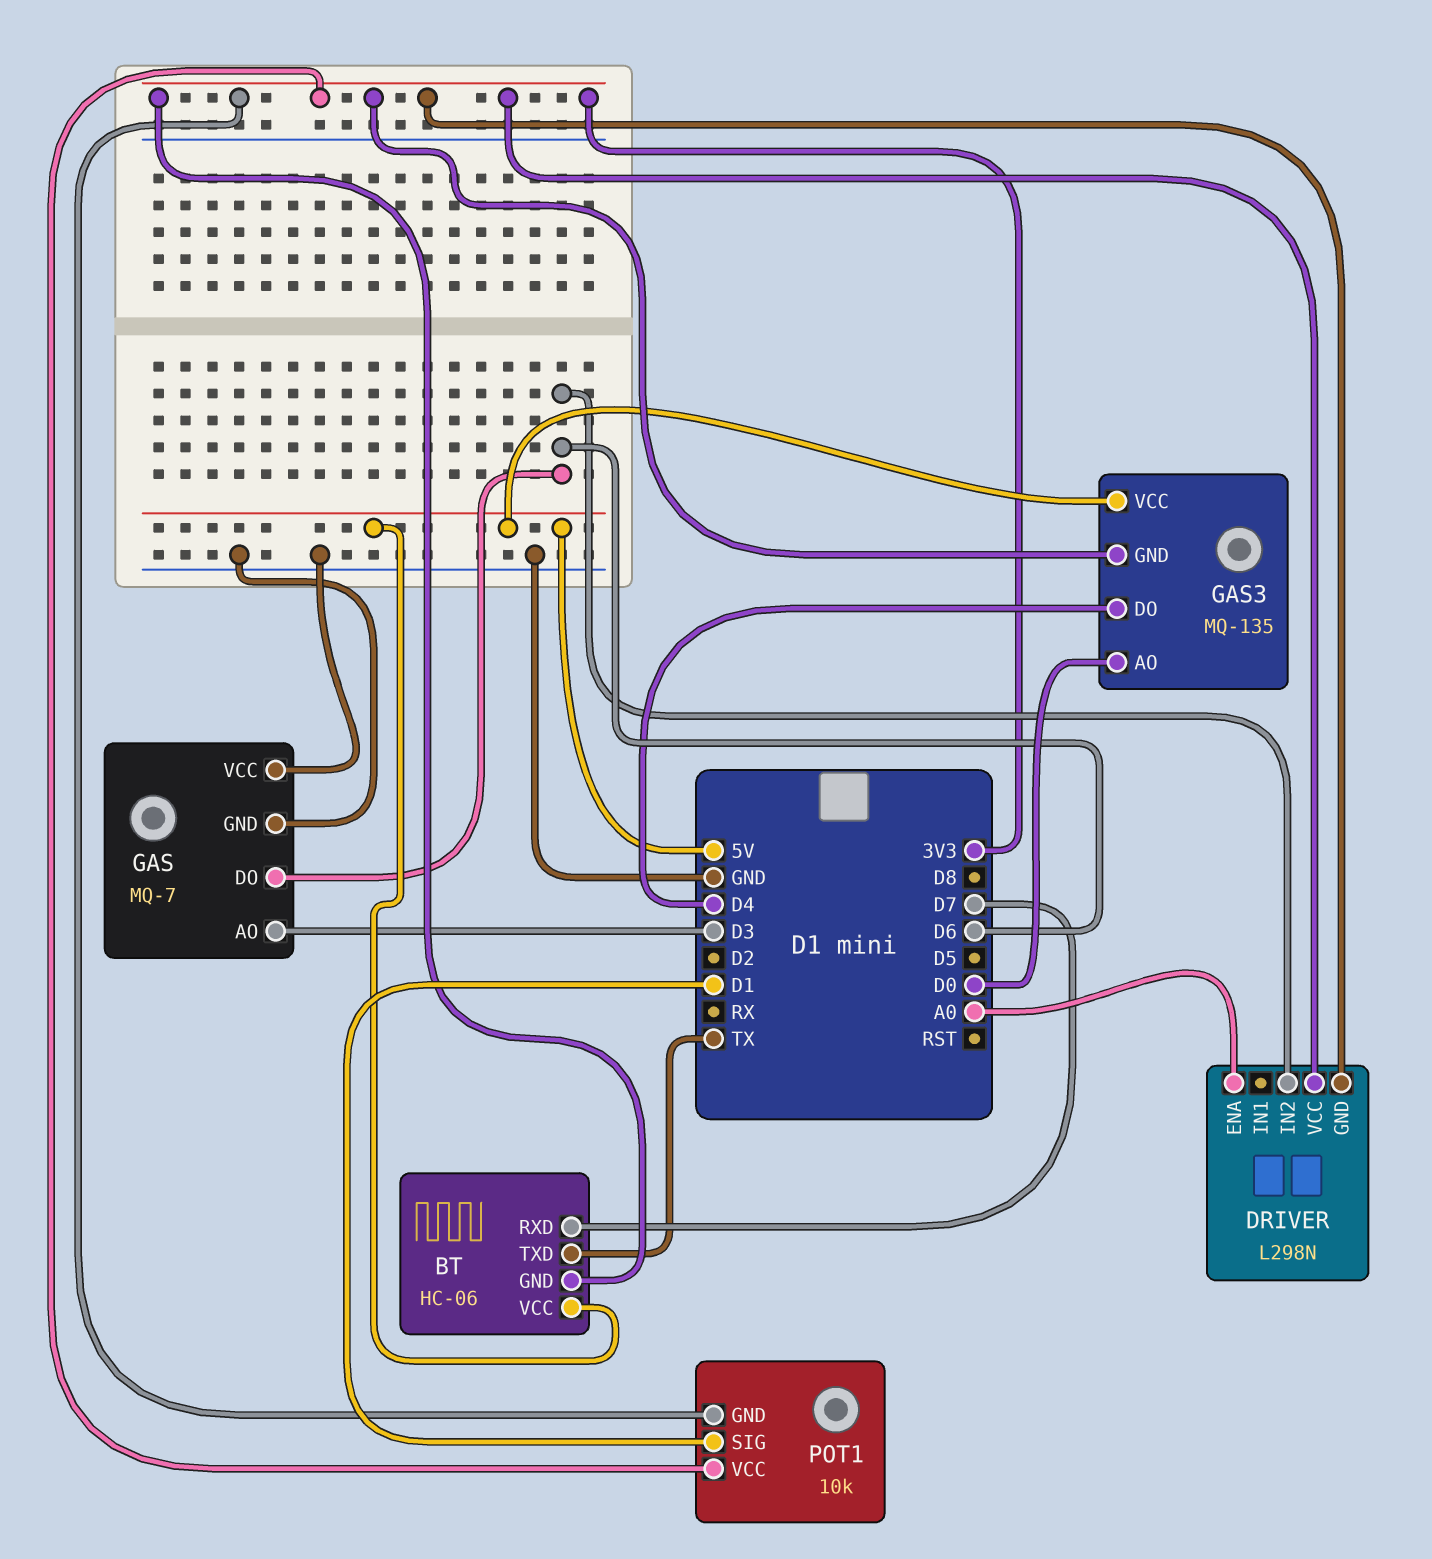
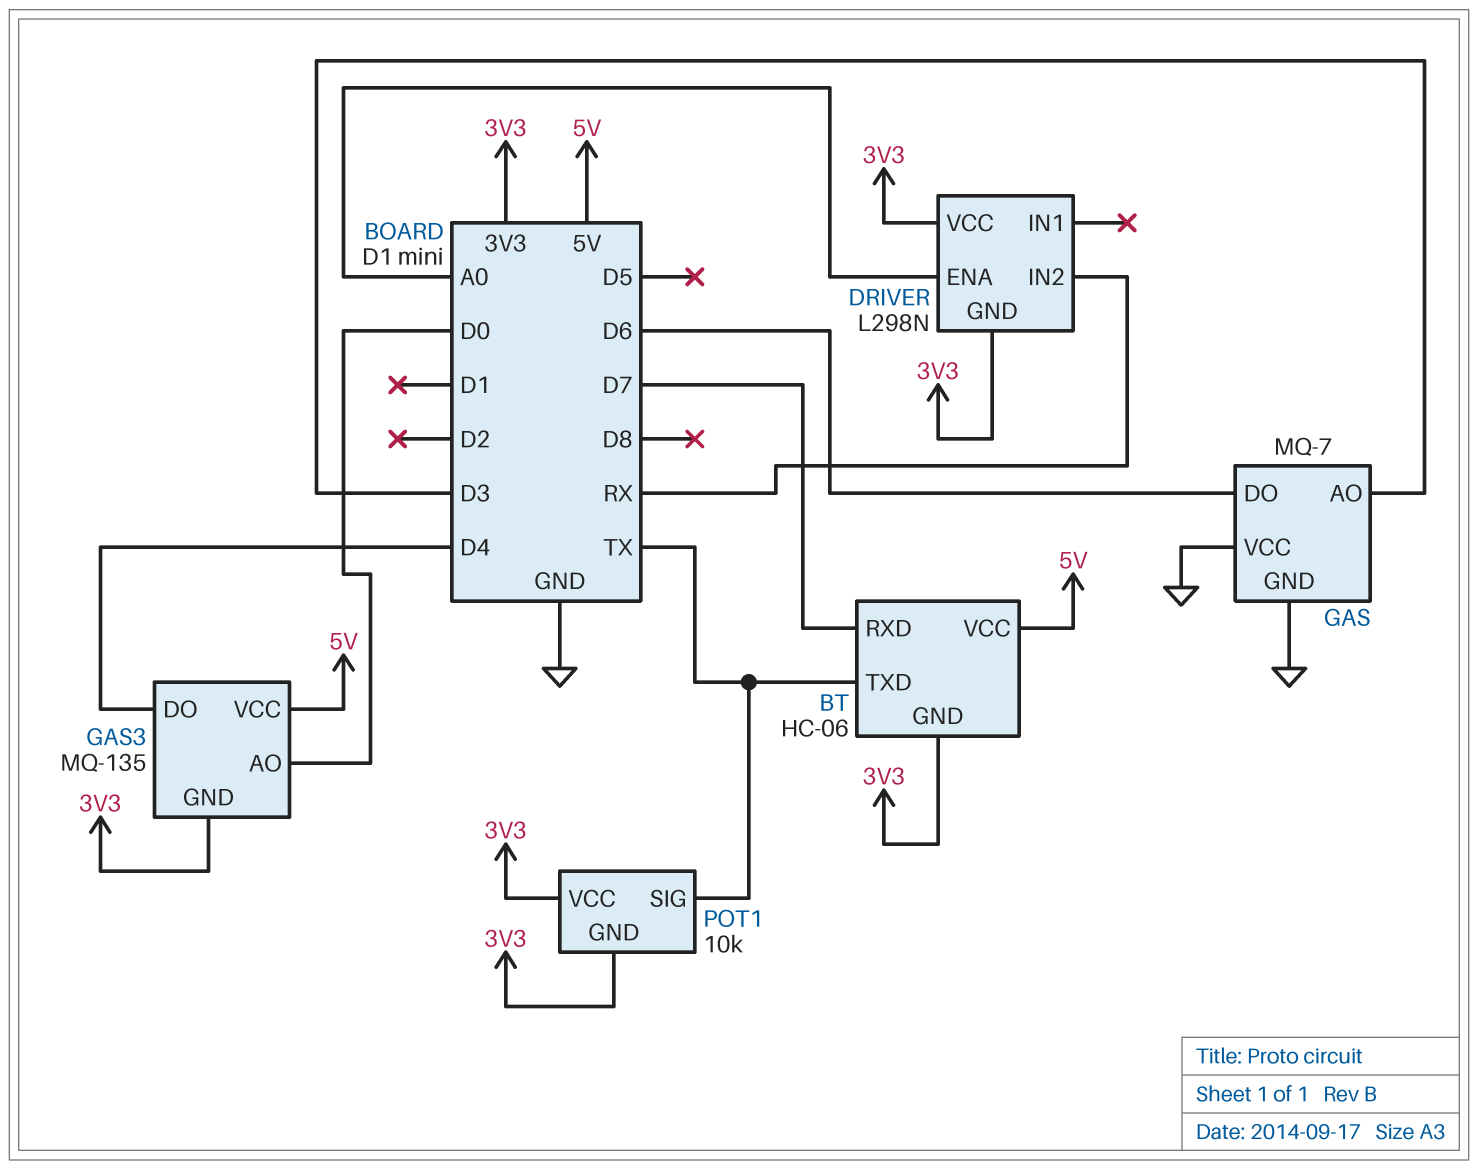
DRIVER pin IN2: D6 -> RX
POT1 pin SIG: D1 -> TX

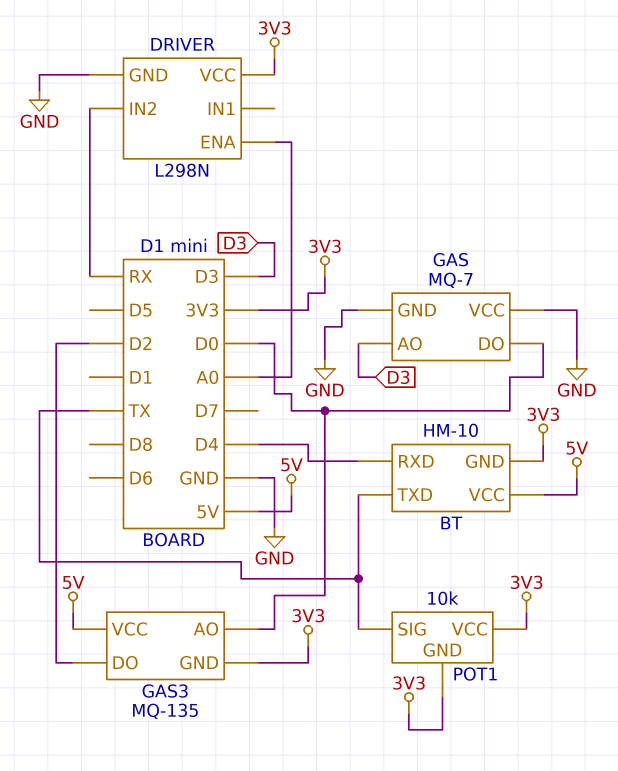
BT: HC-06 -> HM-10
BT pin RXD: D7 -> D4
DRIVER pin GND: 3V3 -> GND
GAS pin DO: D6 -> D0
GAS3 pin DO: D4 -> D2

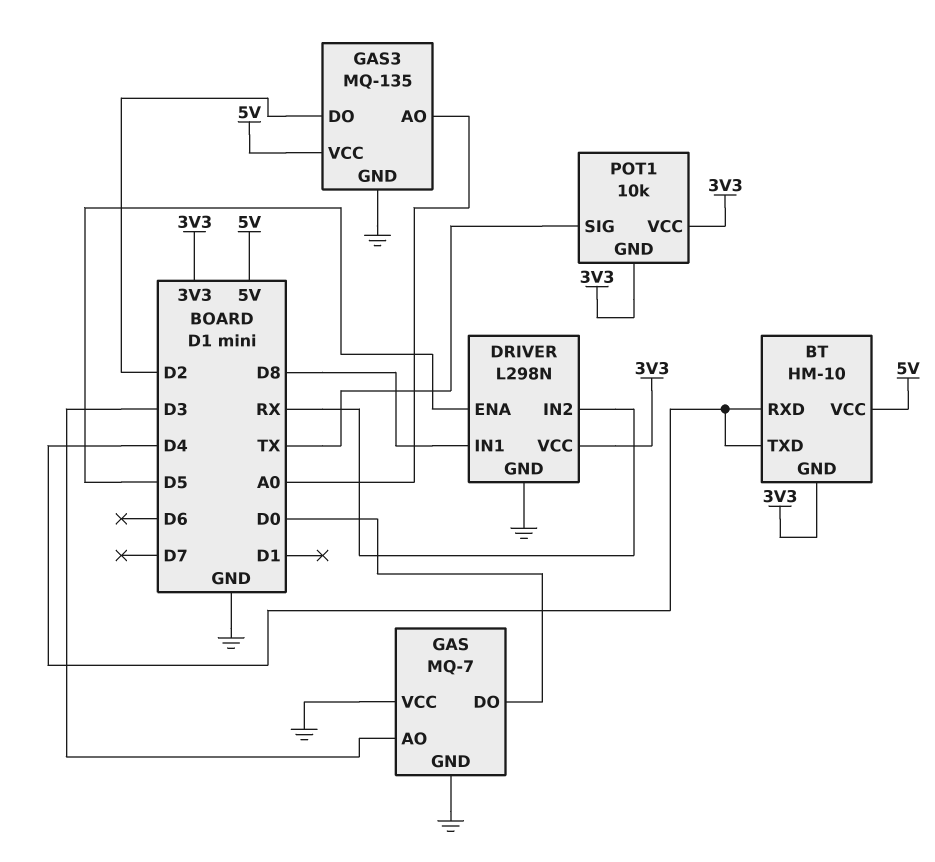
BT pin TXD: TX -> D4
DRIVER pin ENA: A0 -> D5
DRIVER pin IN1: none -> D8
GAS3 pin AO: D0 -> A0
GAS3 pin GND: 3V3 -> GND

